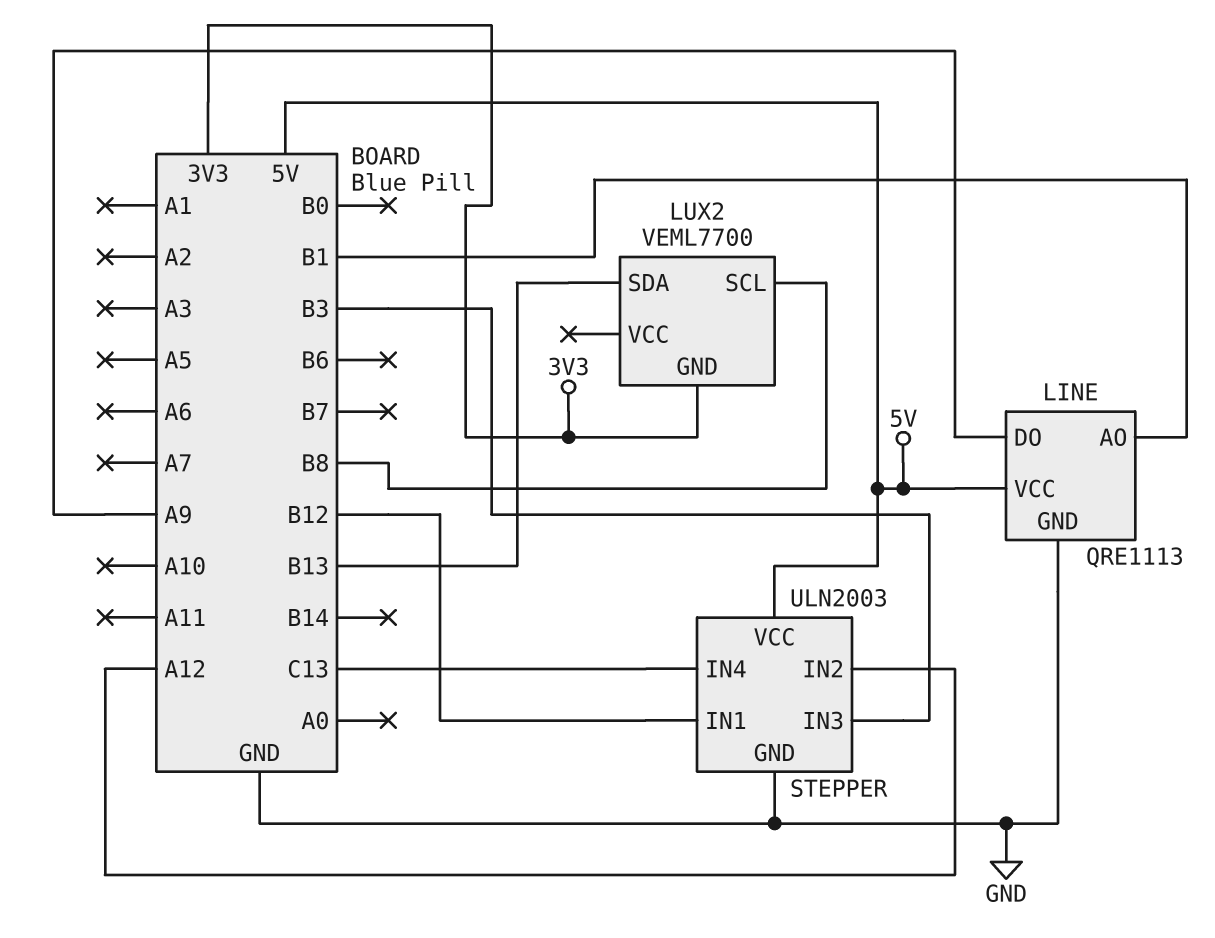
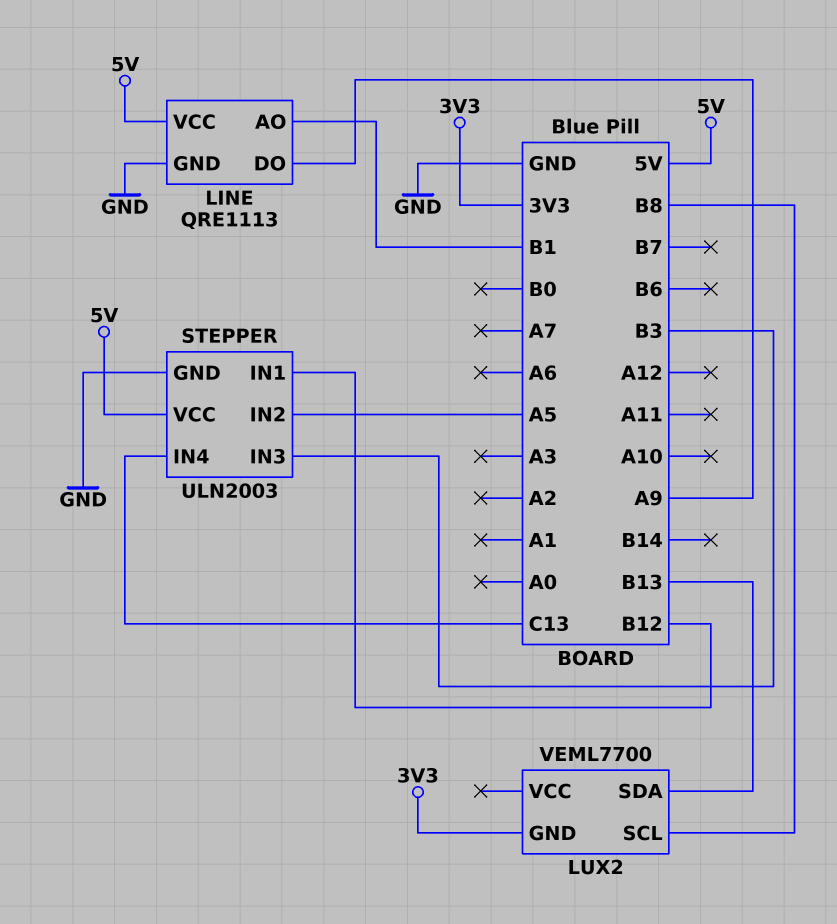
STEPPER pin IN2: A12 -> A5

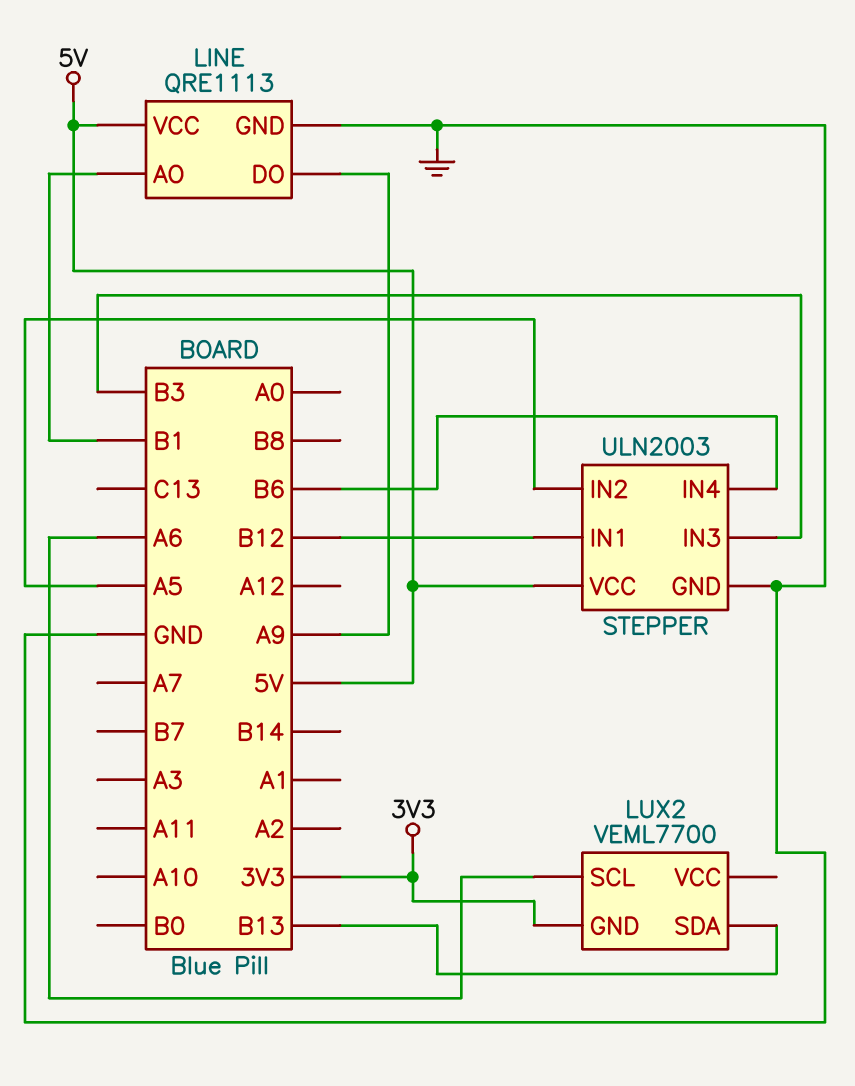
LUX2 pin SCL: B8 -> A6
STEPPER pin IN4: C13 -> B6

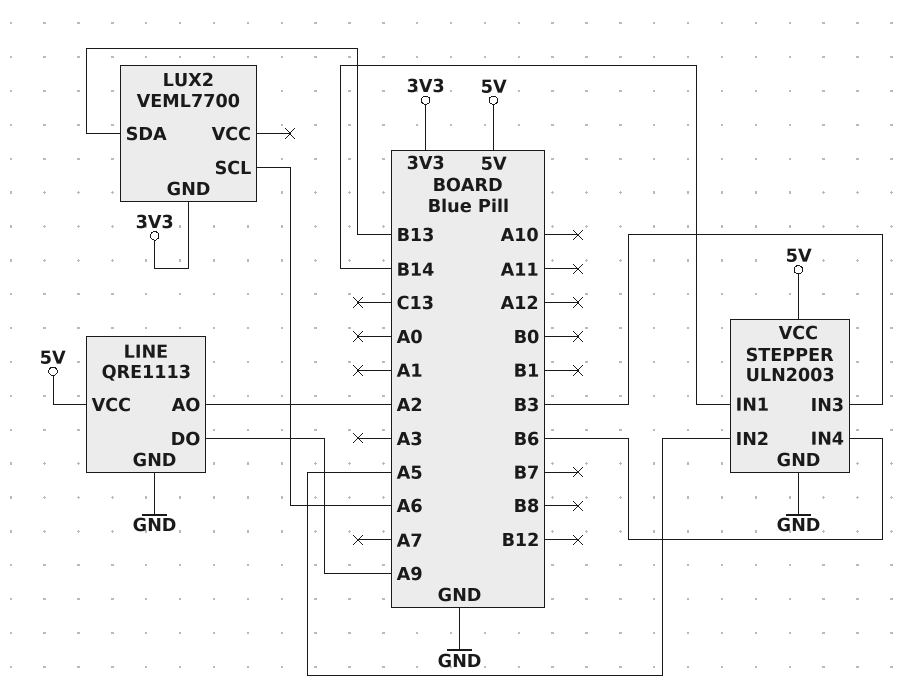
LINE pin AO: B1 -> A2
STEPPER pin IN1: B12 -> B14

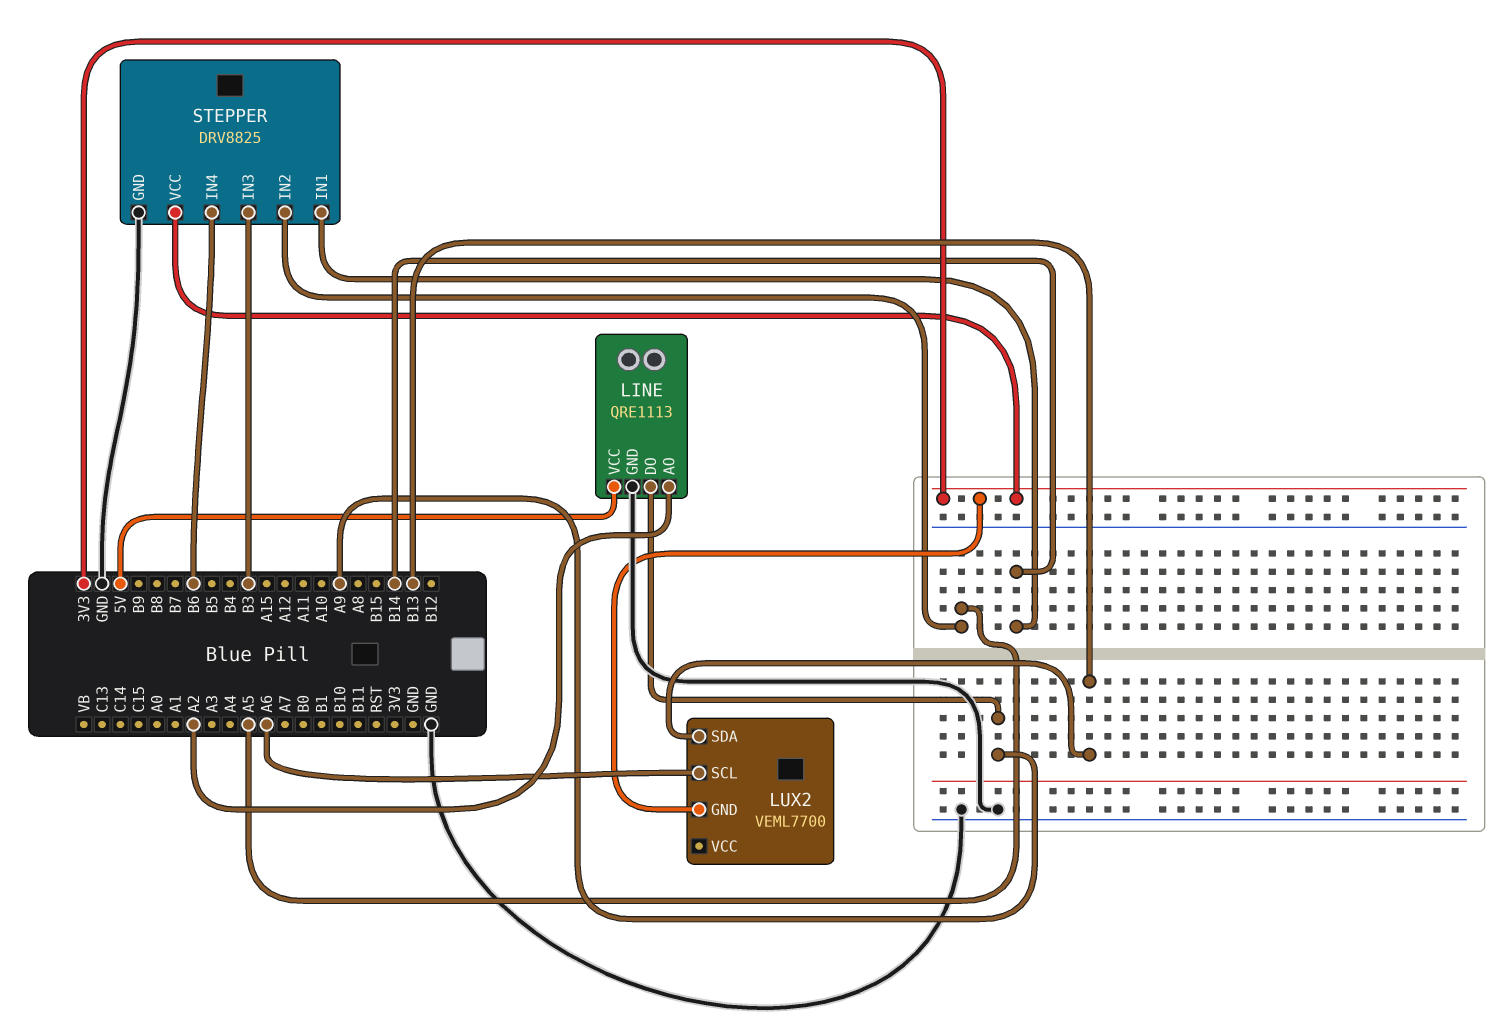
STEPPER: ULN2003 -> DRV8825
STEPPER pin VCC: 5V -> 3V3

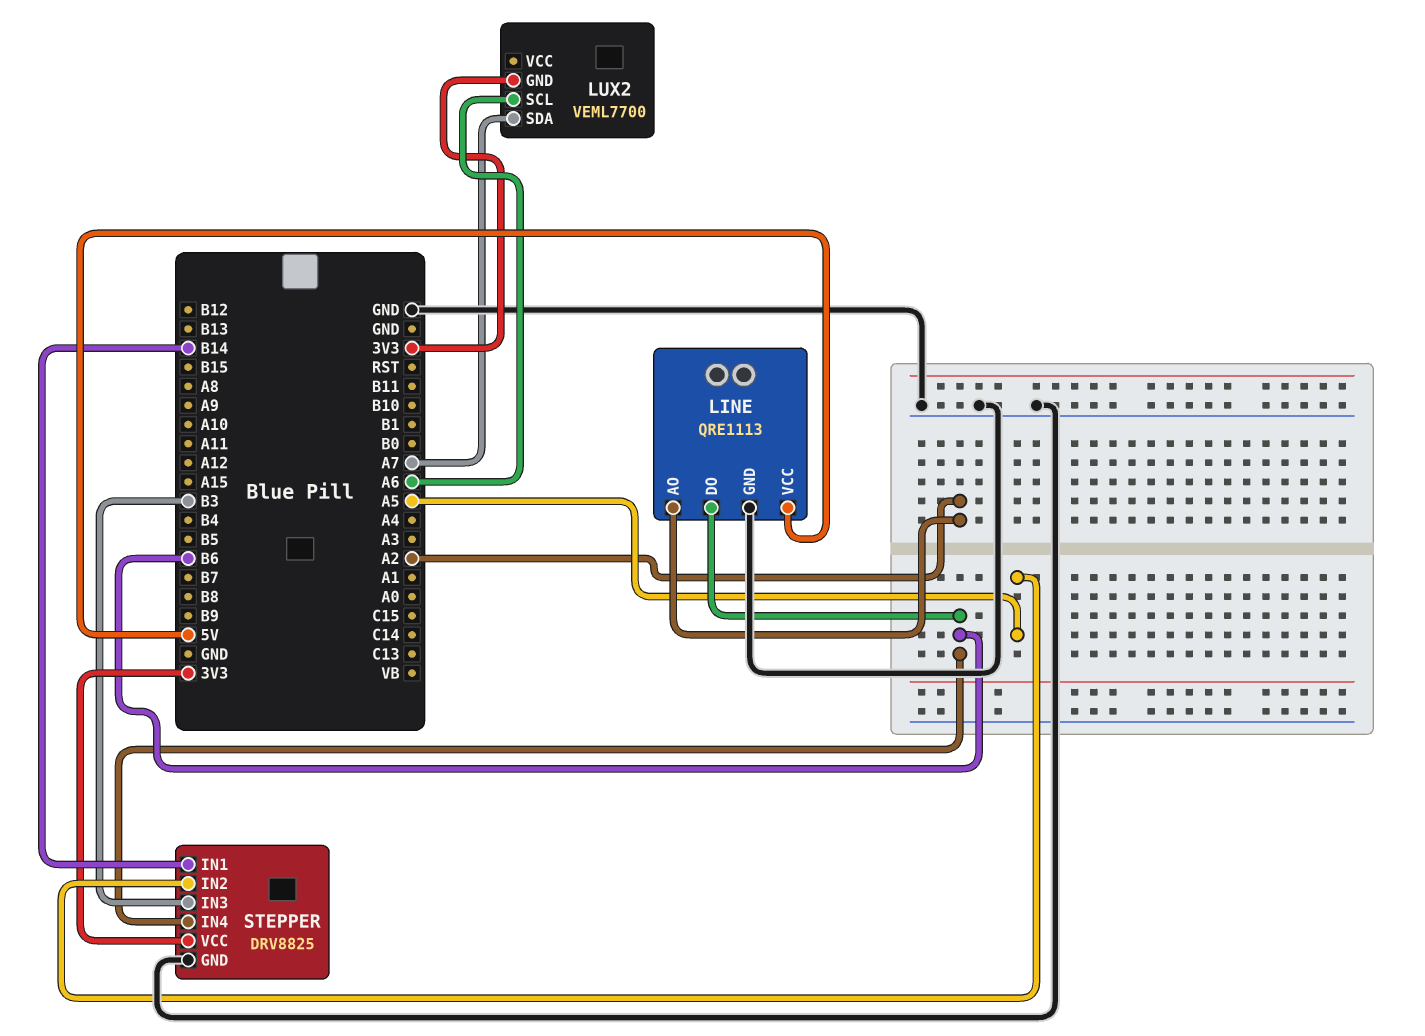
LINE pin DO: A9 -> B6
LUX2 pin SDA: B13 -> A7

